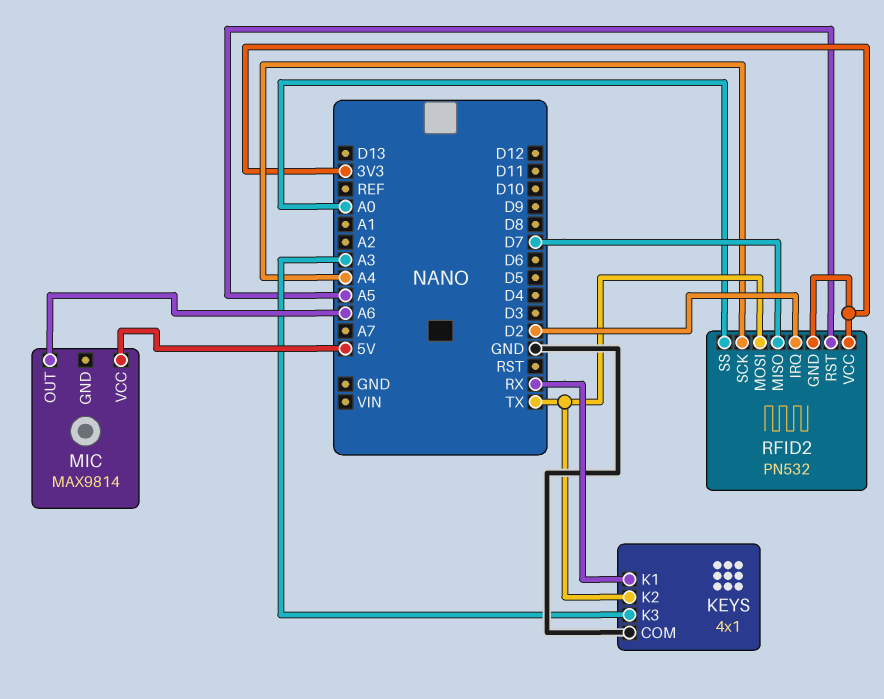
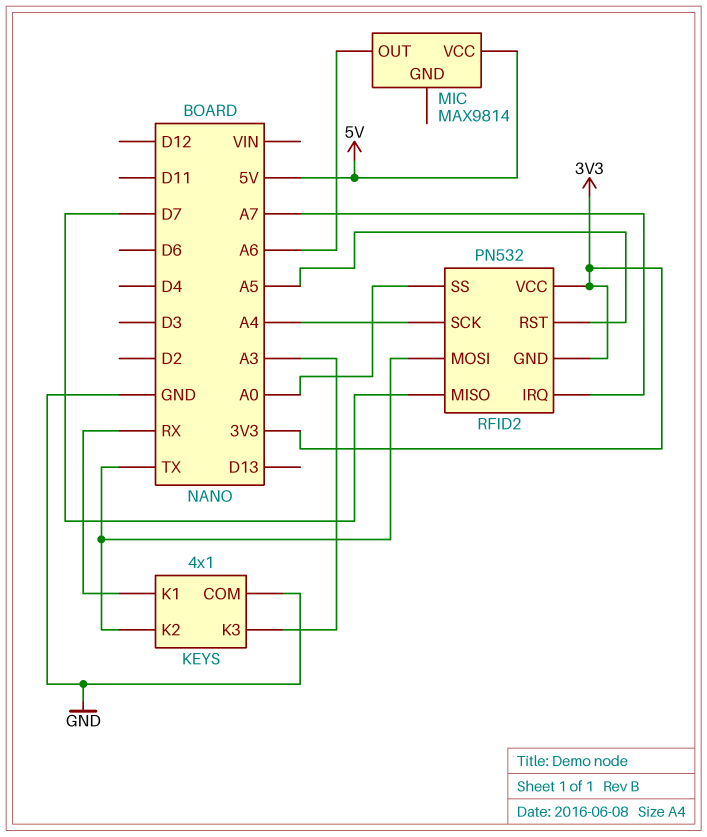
RFID2 pin IRQ: D2 -> A7

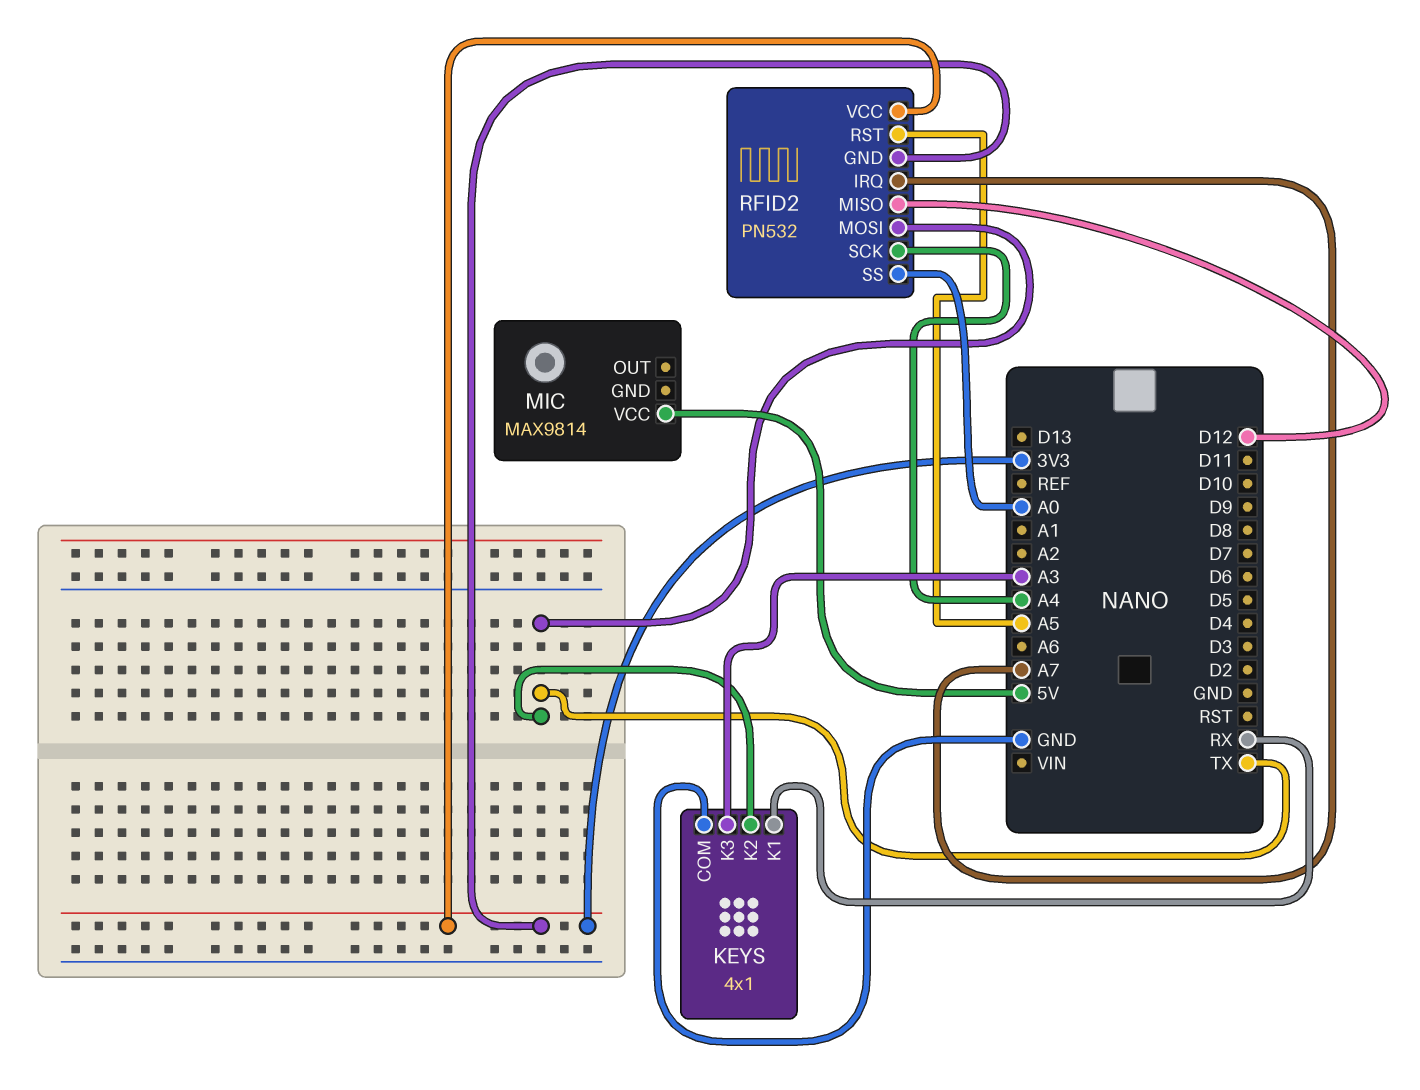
MIC pin OUT: A6 -> none
RFID2 pin MISO: D7 -> D12

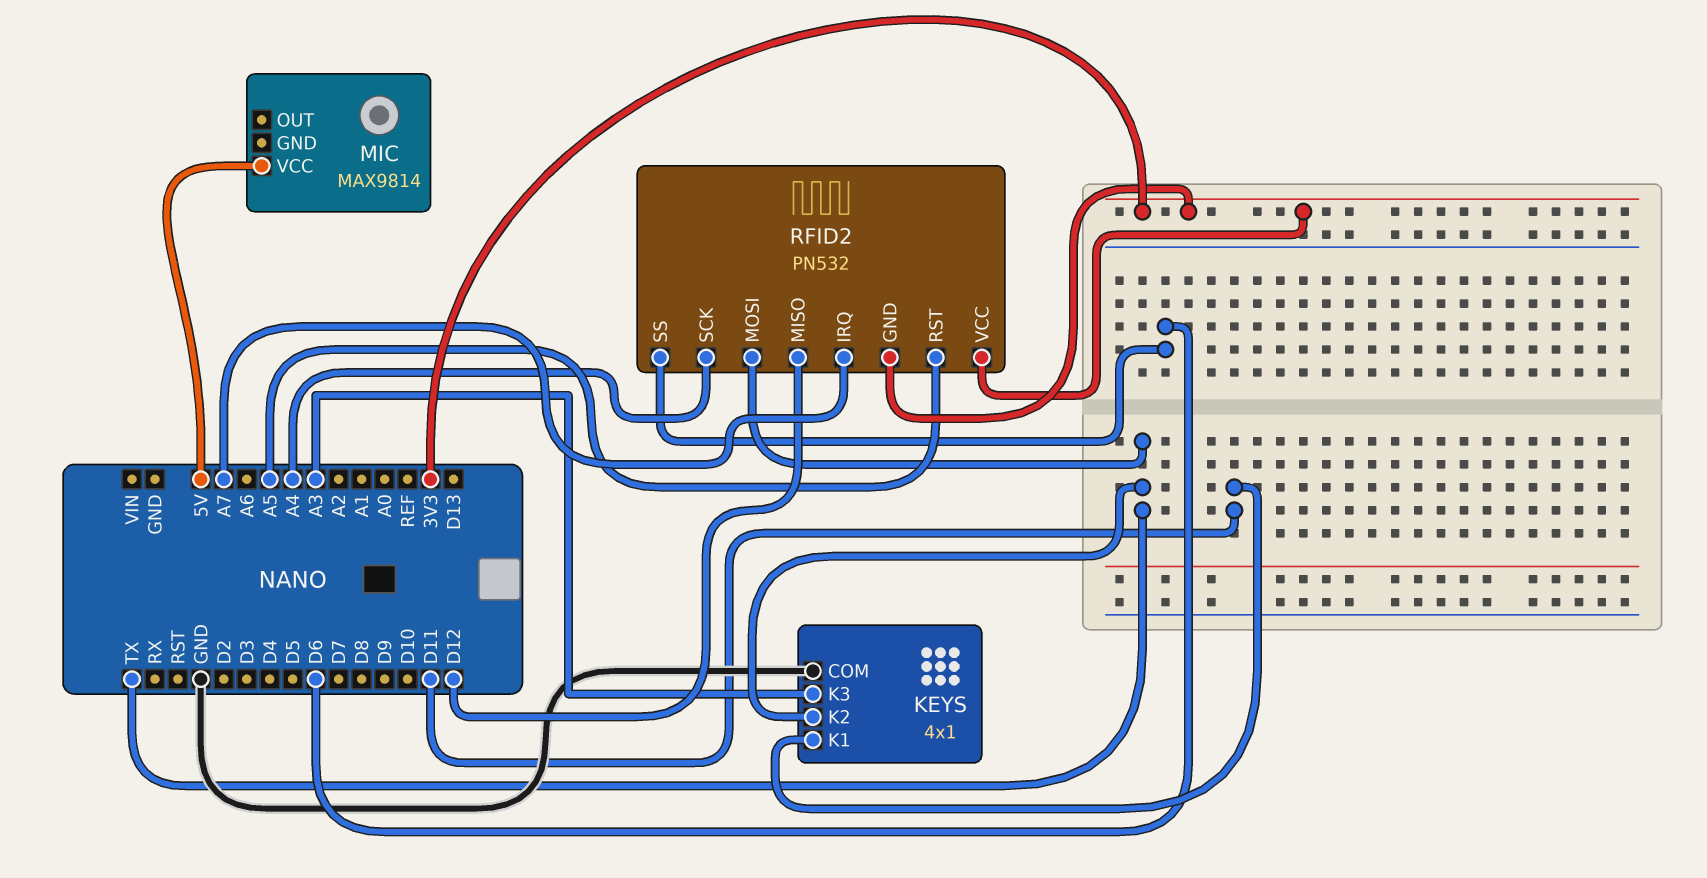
KEYS pin K1: RX -> D11
RFID2 pin SS: A0 -> D6

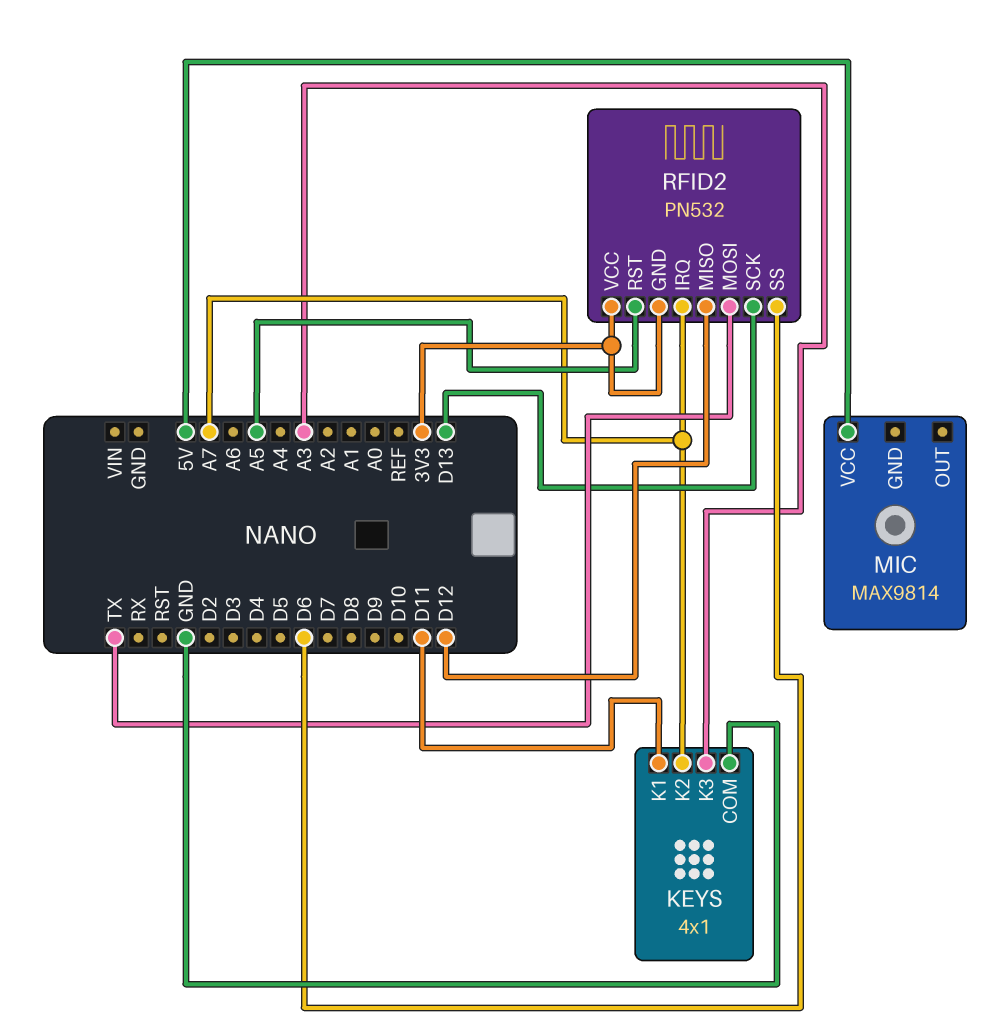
KEYS pin K2: TX -> A7
RFID2 pin SCK: A4 -> D13

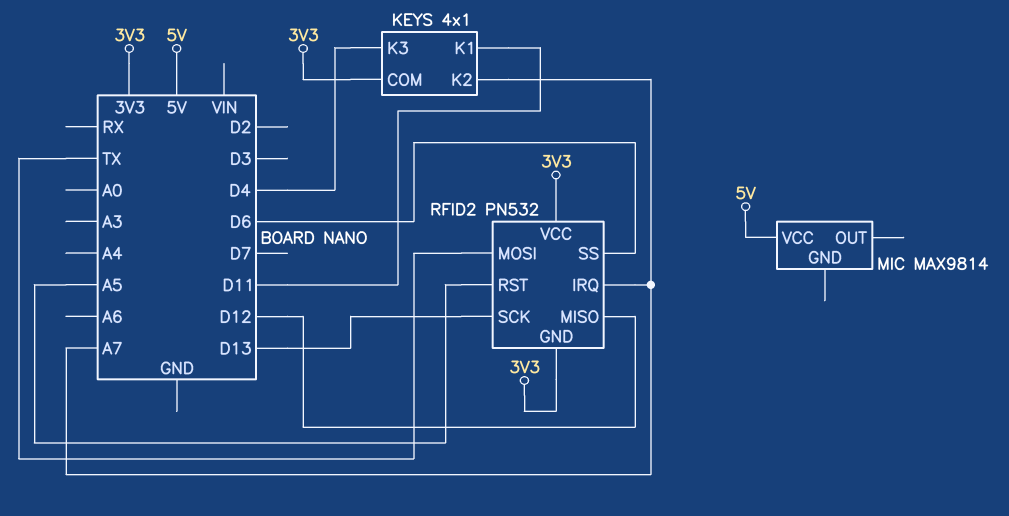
KEYS pin COM: GND -> 3V3
KEYS pin K3: A3 -> D4

